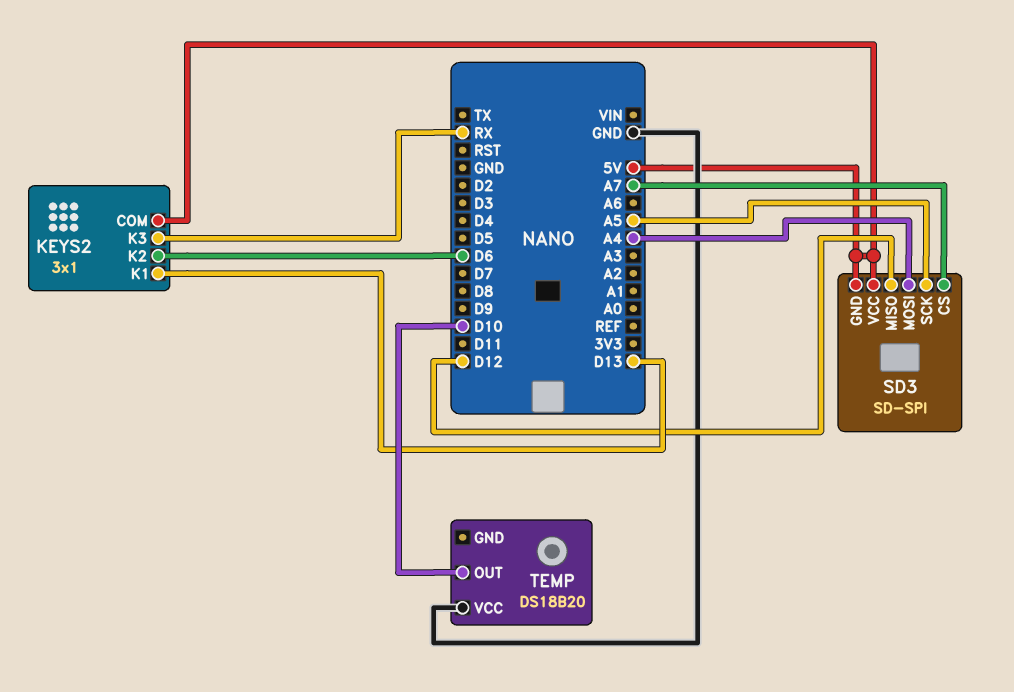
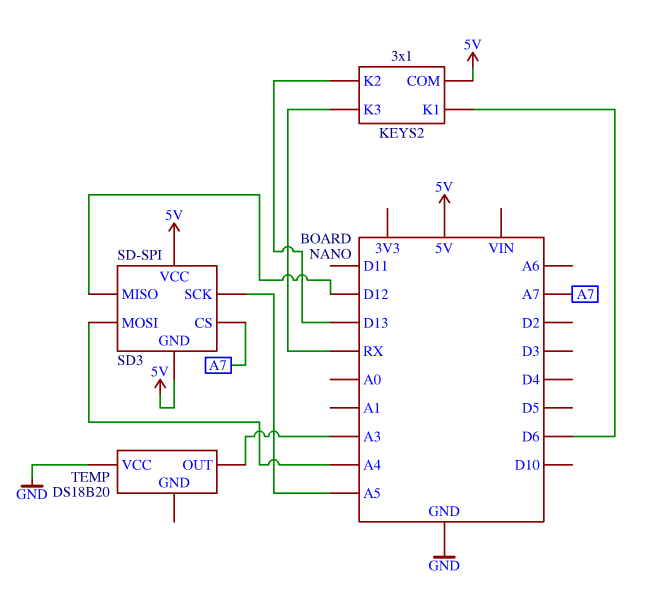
KEYS2 pin K1: D13 -> D6
KEYS2 pin K2: D6 -> D13
TEMP pin OUT: D10 -> A3

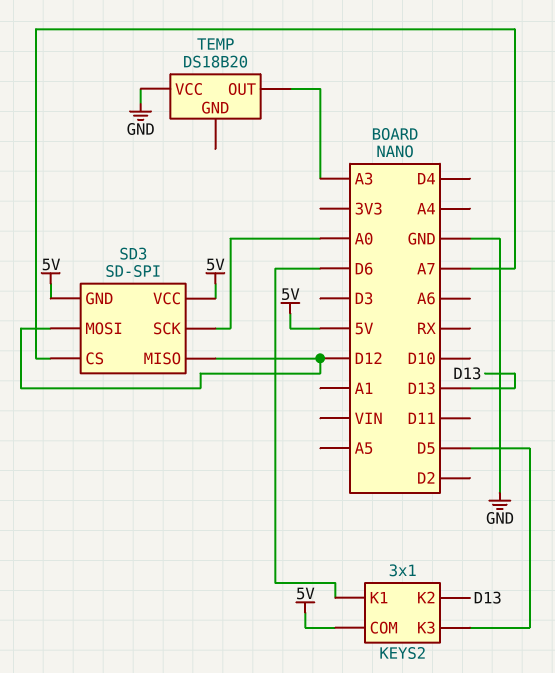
KEYS2 pin K3: RX -> D5
SD3 pin MOSI: A4 -> D12
SD3 pin SCK: A5 -> A0

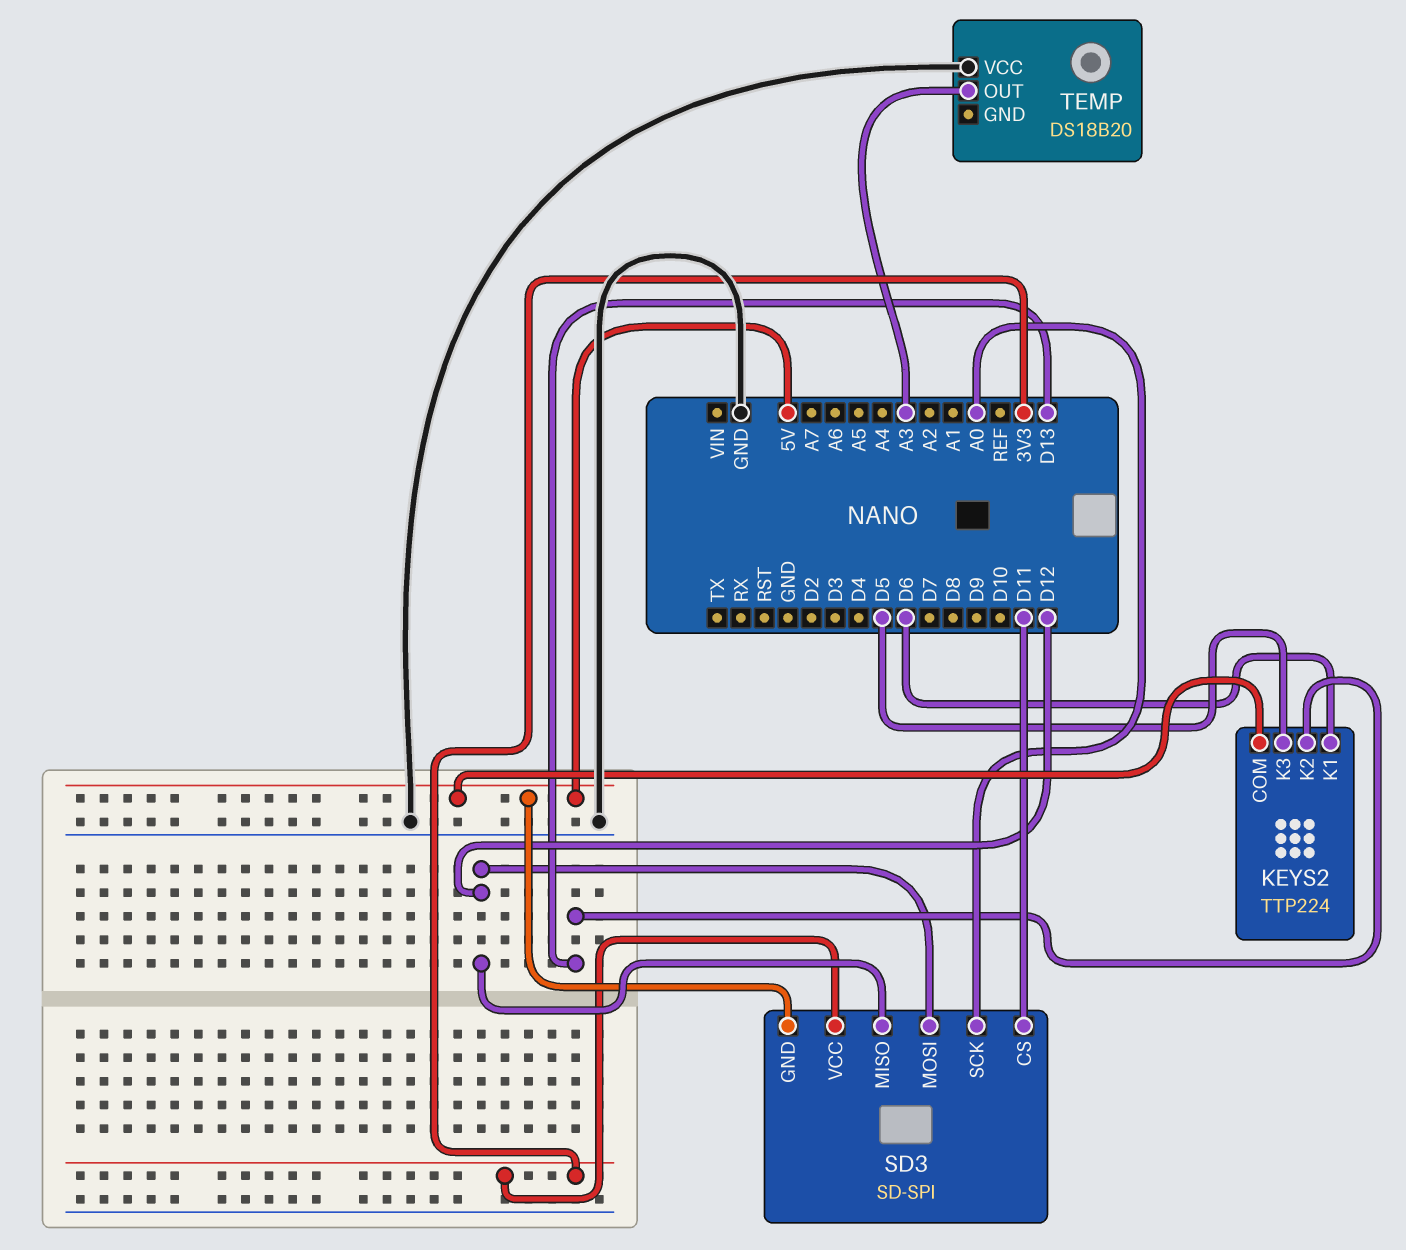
KEYS2: 3x1 -> TTP224
SD3 pin CS: A7 -> D11
SD3 pin VCC: 5V -> 3V3

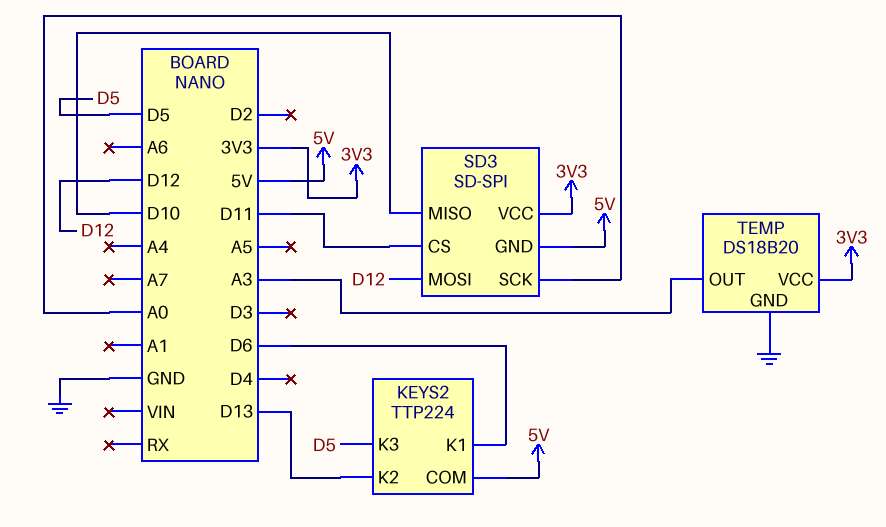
SD3 pin MISO: D12 -> D10
TEMP pin GND: none -> GND
TEMP pin VCC: GND -> 3V3

